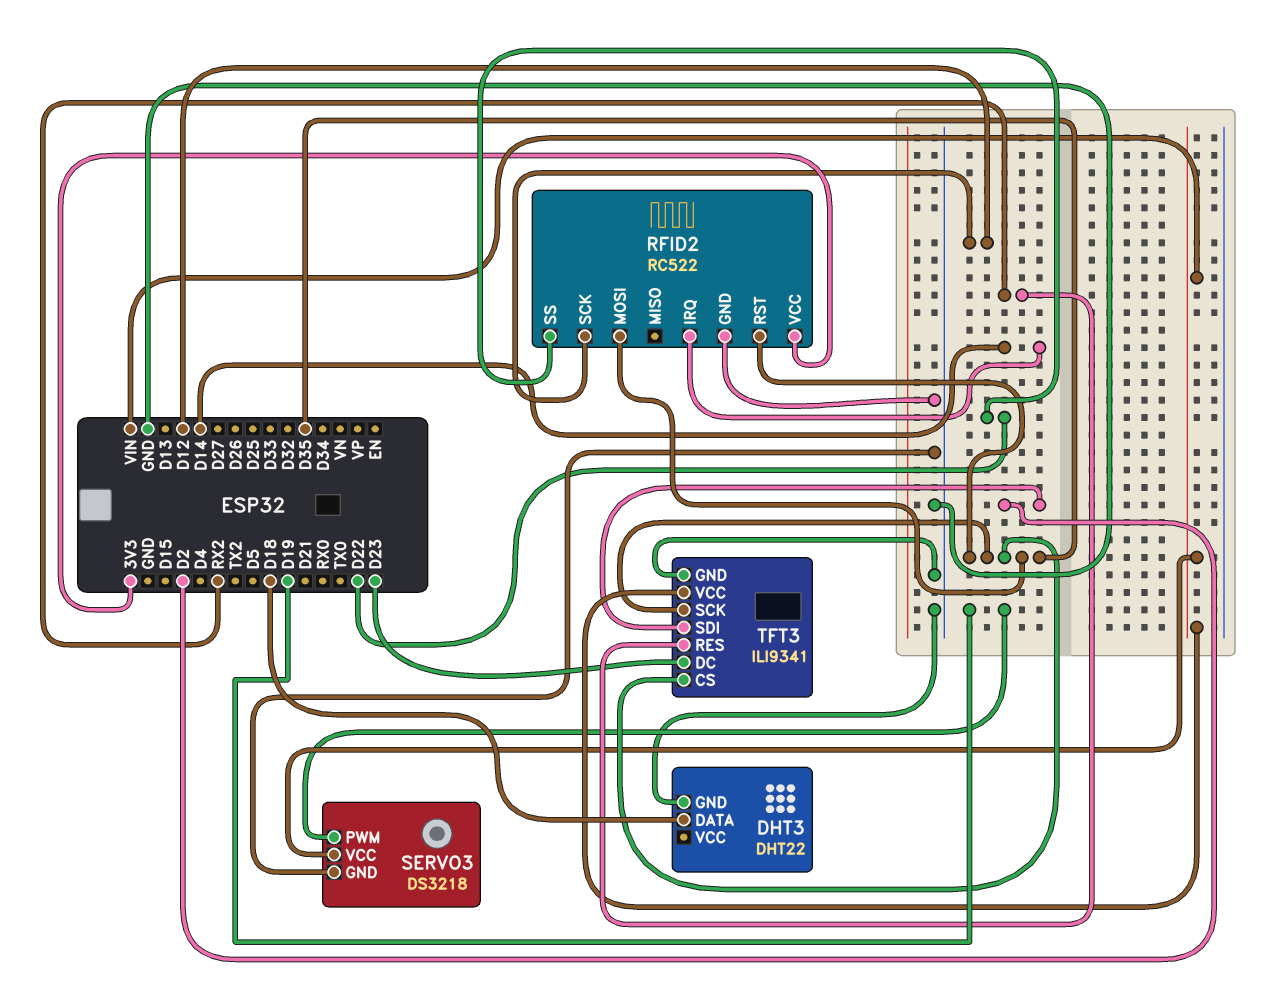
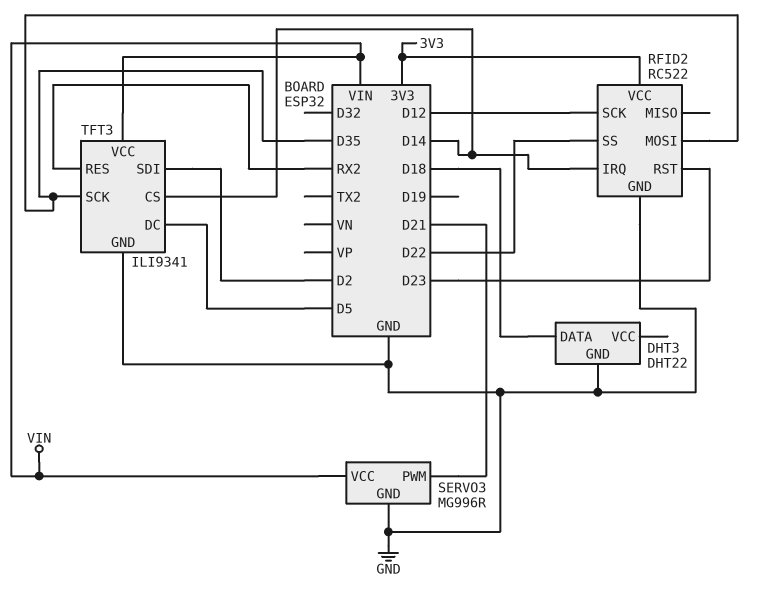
RFID2 pin RST: D35 -> D23
SERVO3: DS3218 -> MG996R
SERVO3 pin PWM: D19 -> D21
TFT3 pin CS: D35 -> D14
TFT3 pin DC: D23 -> D5

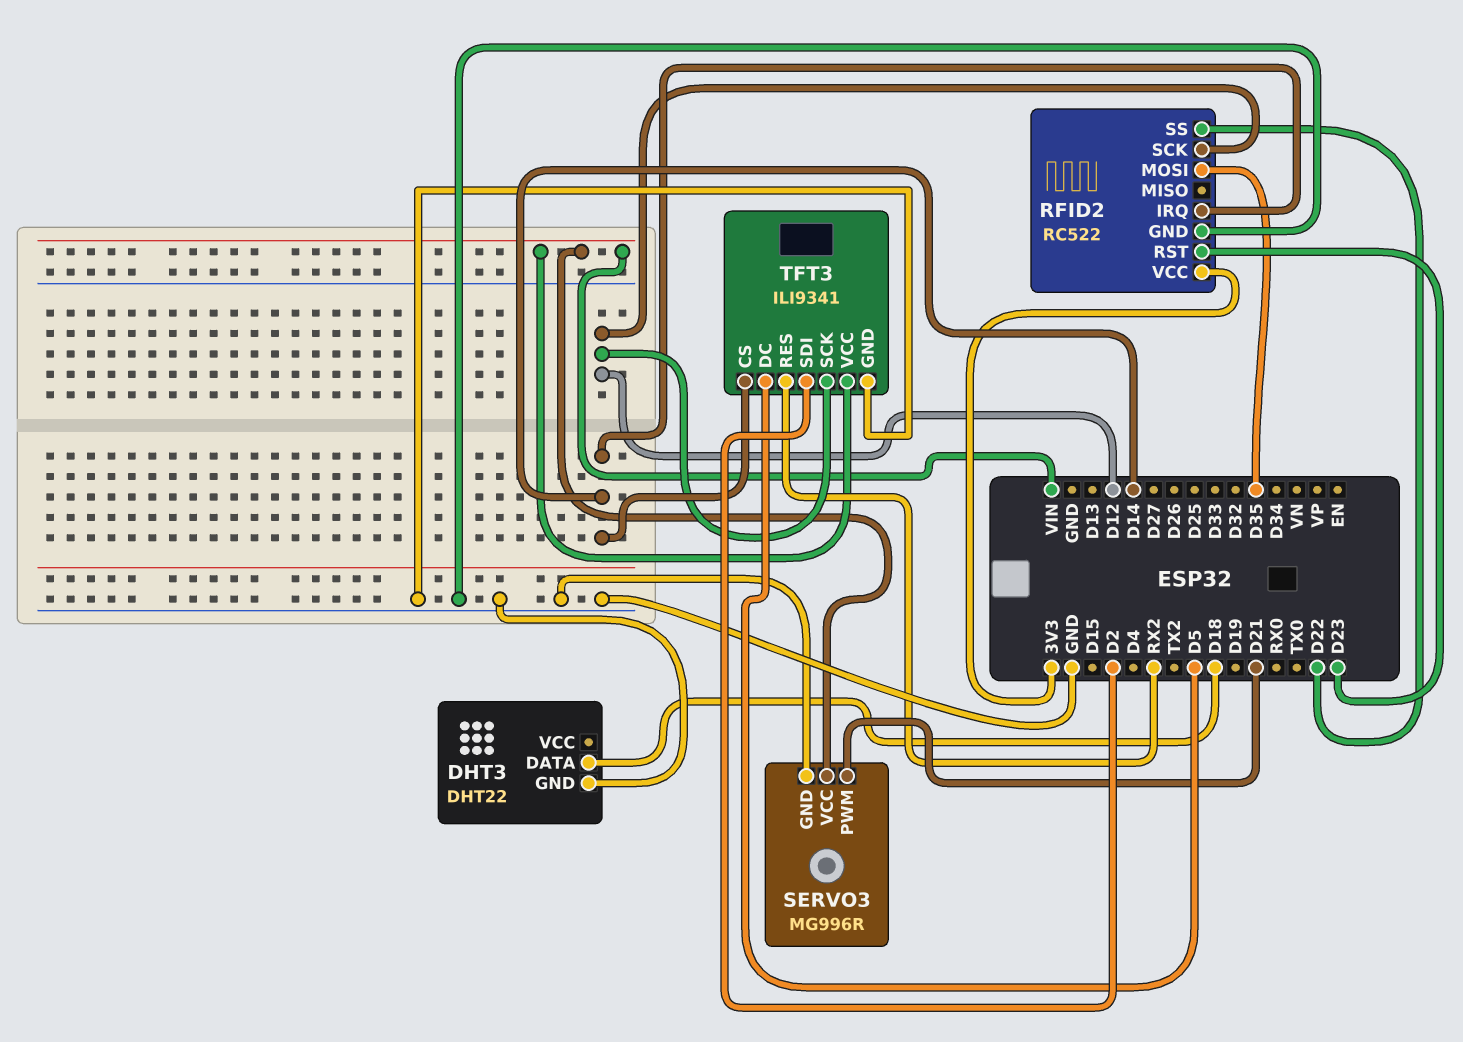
TFT3 pin SCK: D35 -> D12

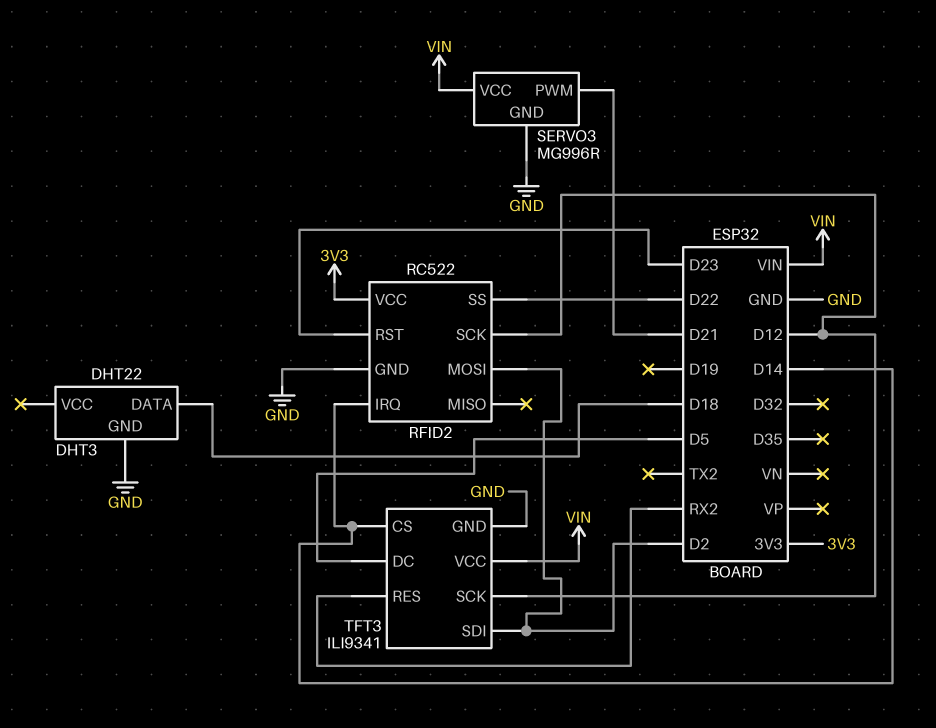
RFID2 pin MOSI: D35 -> D2

